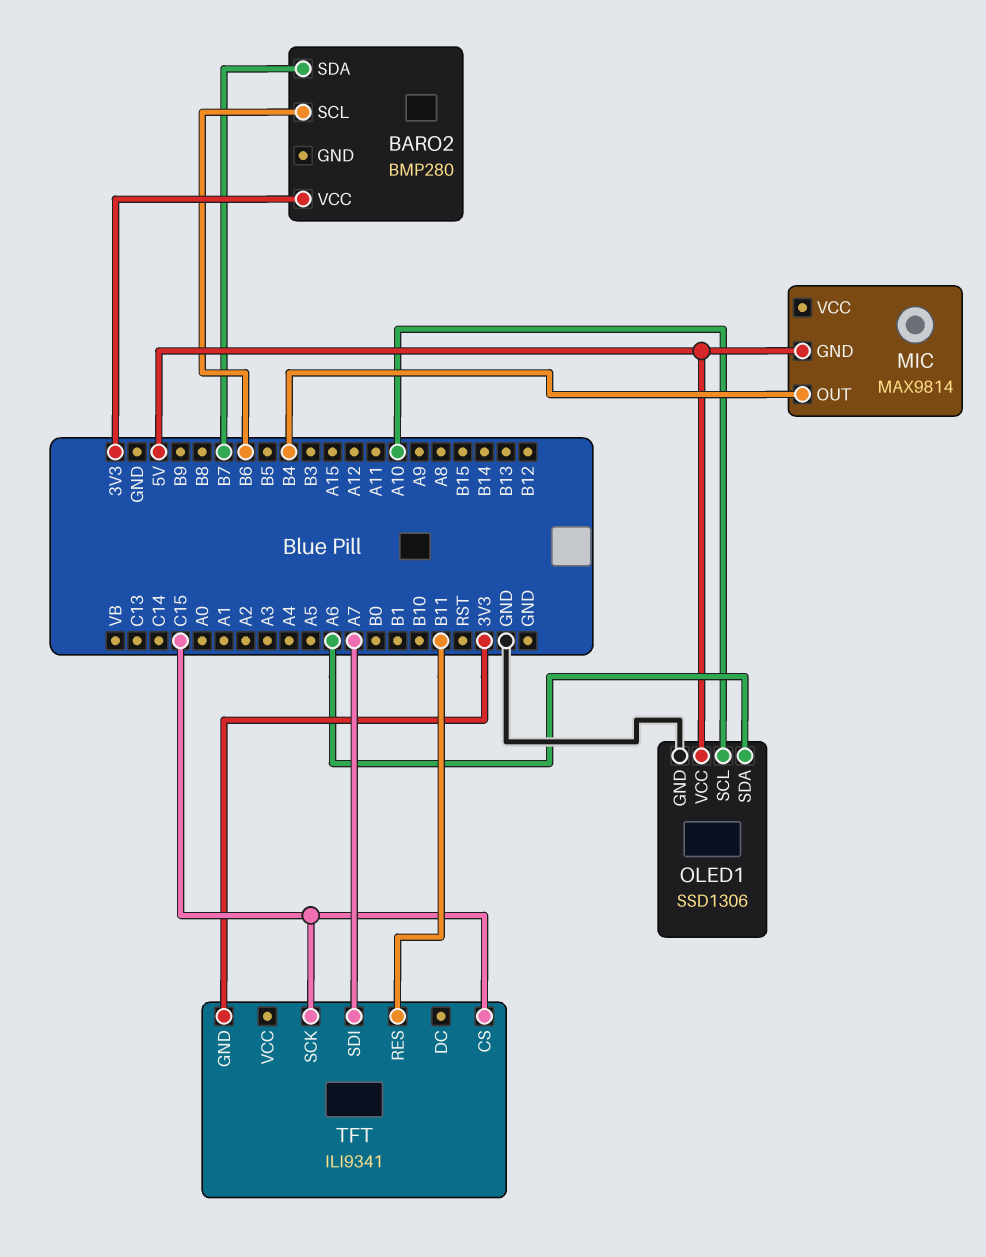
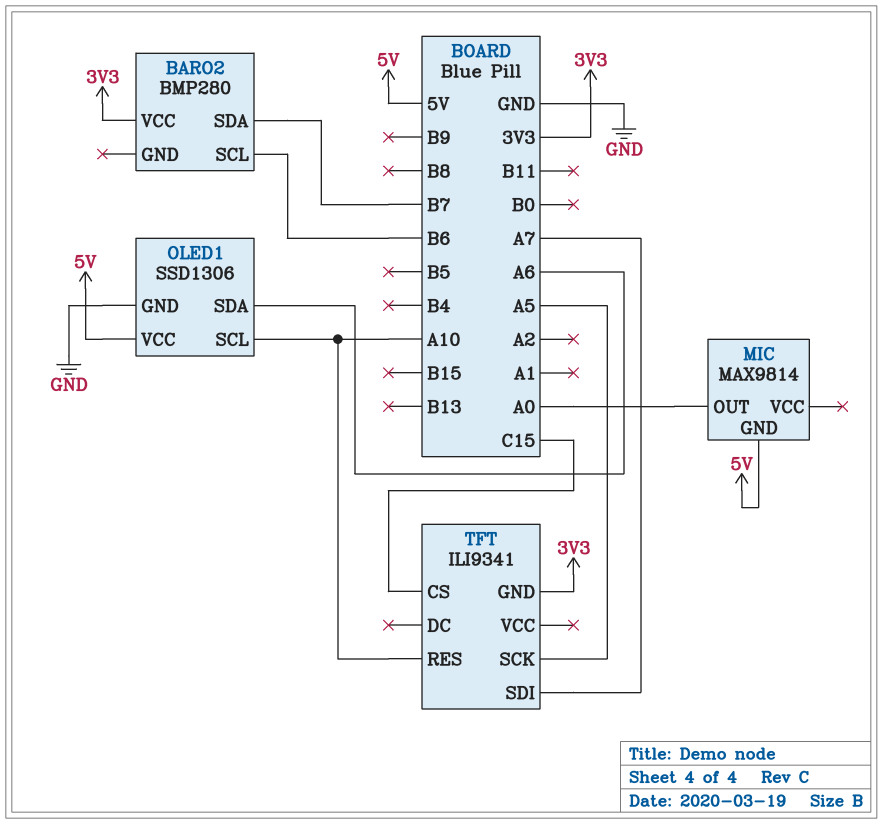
MIC pin OUT: B4 -> A0
TFT pin RES: B11 -> A10
TFT pin SCK: C15 -> A5

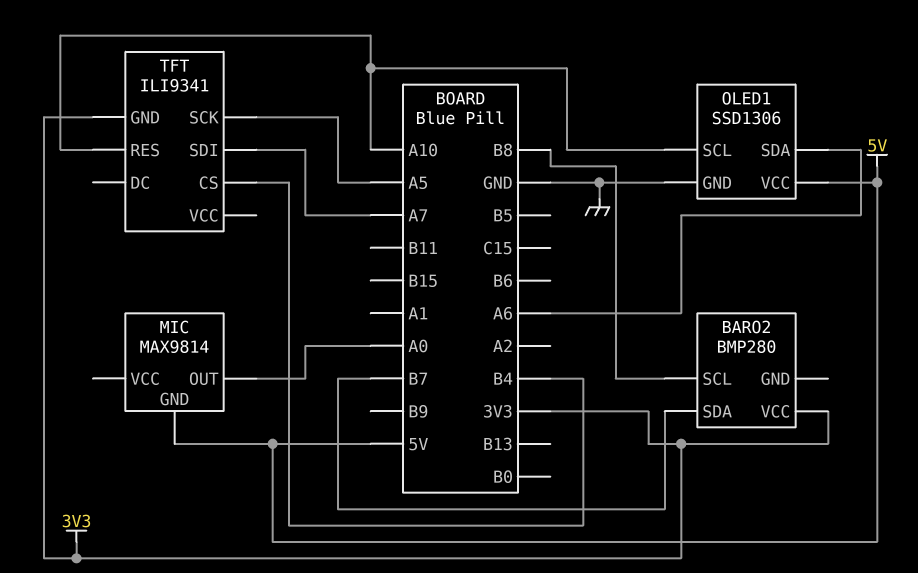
BARO2 pin SCL: B6 -> B8
TFT pin CS: C15 -> B4

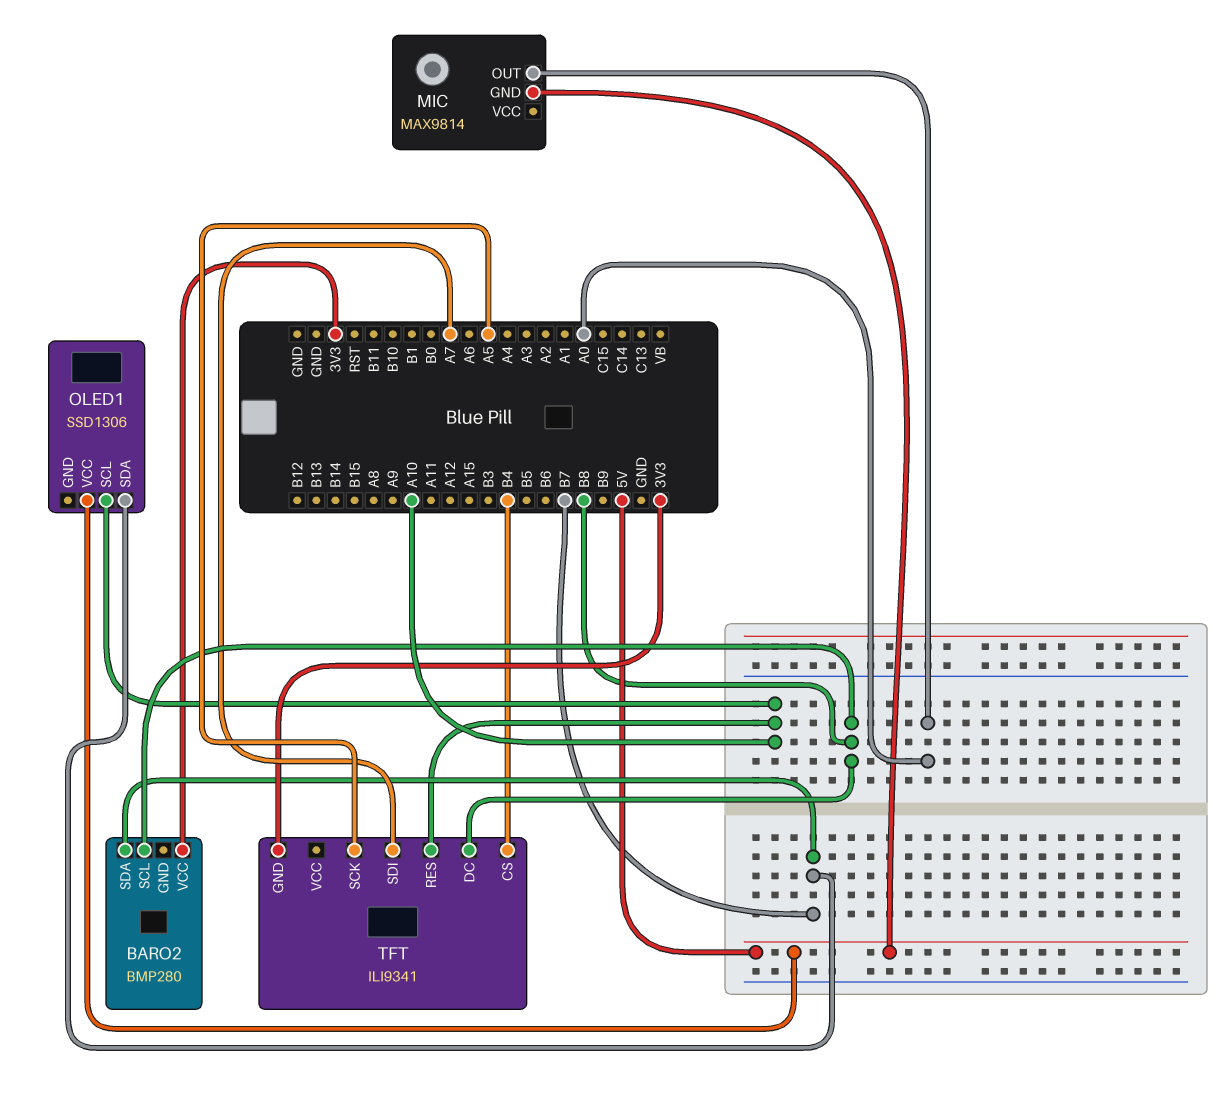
OLED1 pin GND: GND -> none
OLED1 pin SDA: A6 -> B7
TFT pin DC: none -> B8

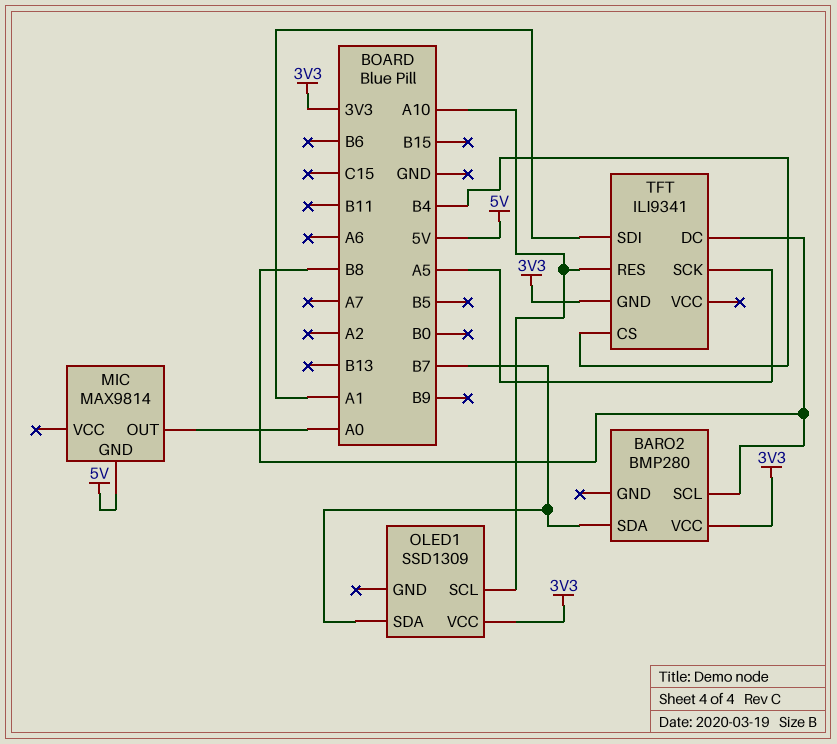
OLED1: SSD1306 -> SSD1309
OLED1 pin VCC: 5V -> 3V3
TFT pin SDI: A7 -> A1

